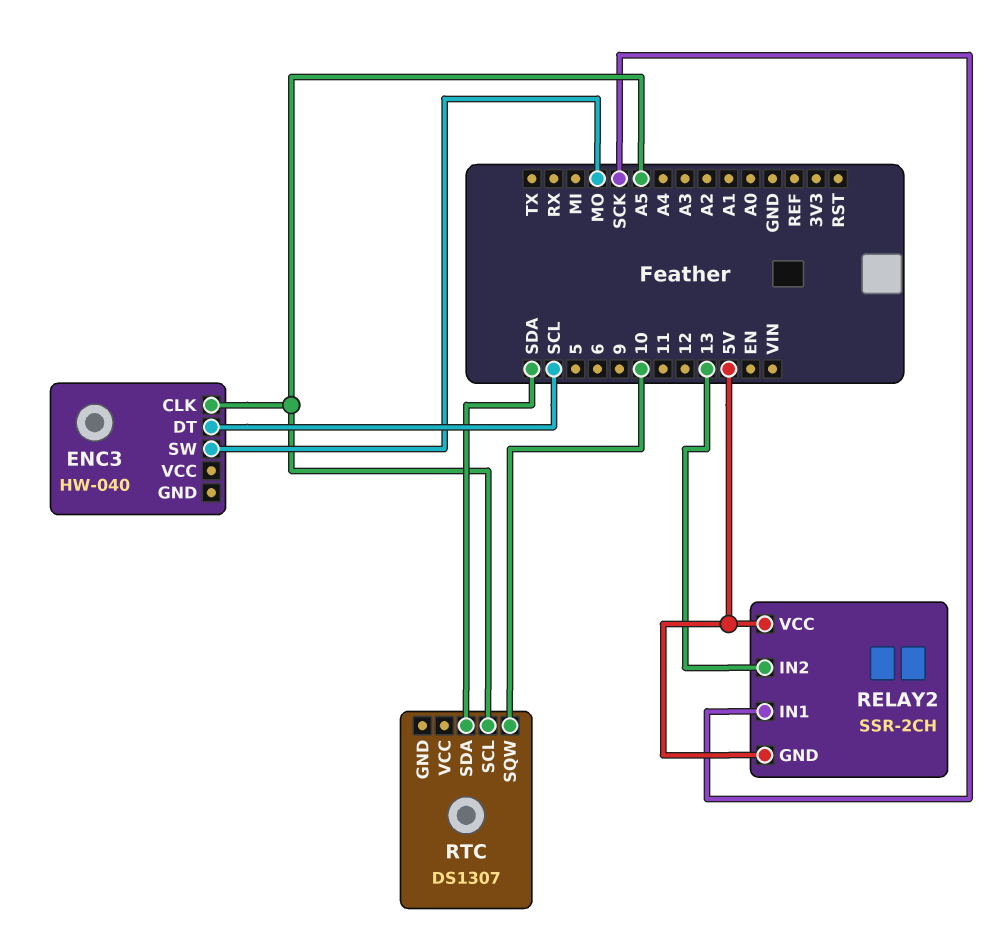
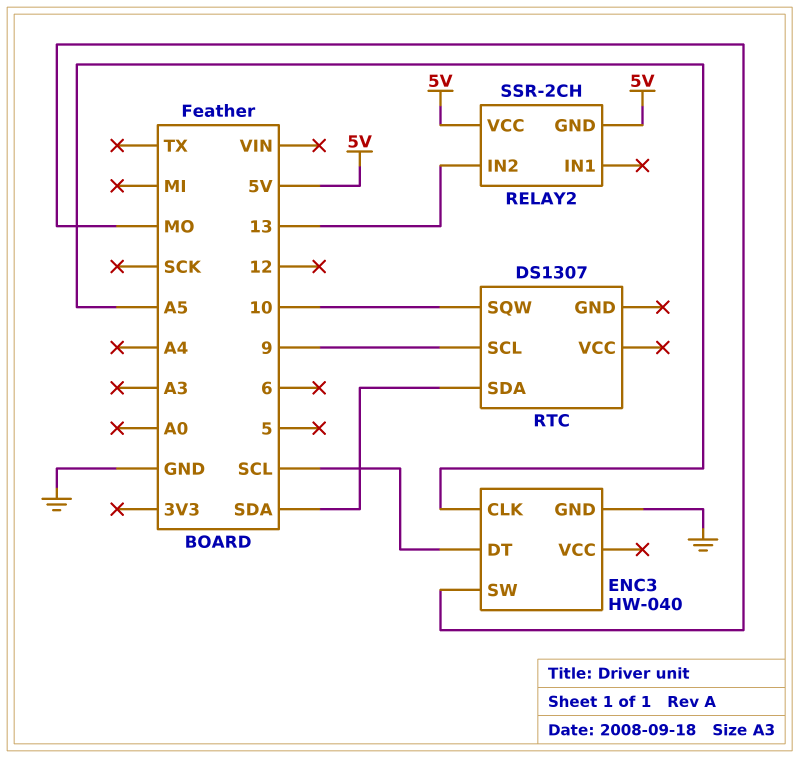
ENC3 pin GND: none -> GND
RELAY2 pin IN1: SCK -> none
RTC pin SCL: A5 -> 9

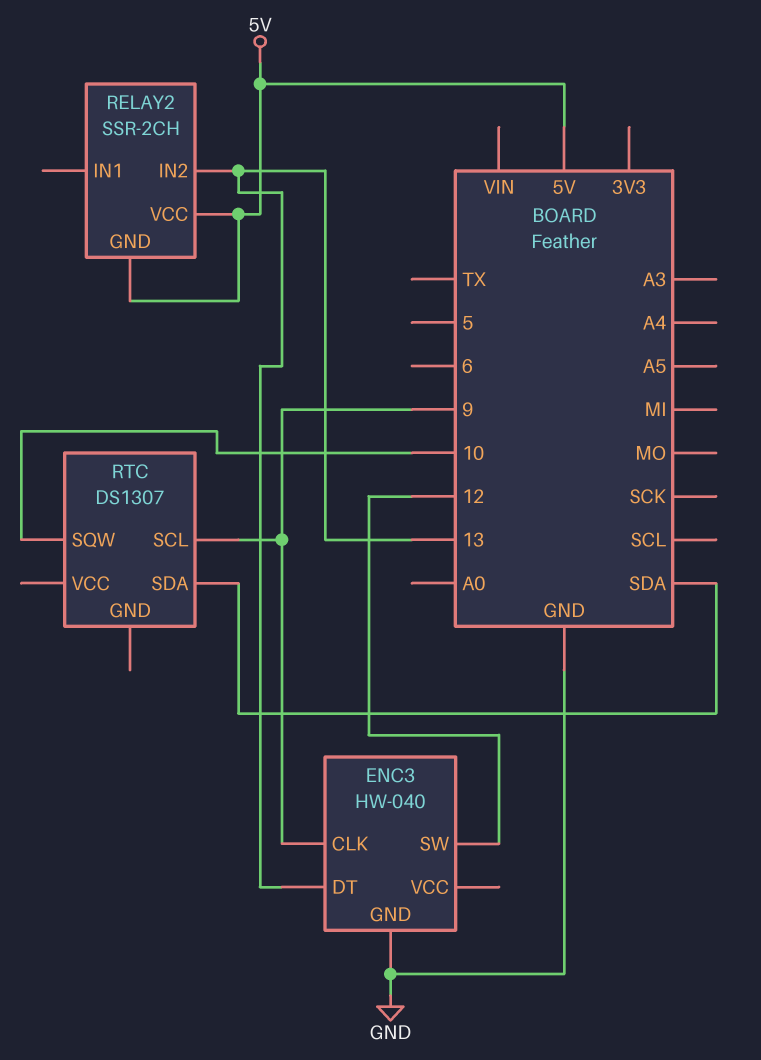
ENC3 pin CLK: A5 -> 9
ENC3 pin DT: SCL -> 13
ENC3 pin SW: MO -> 12

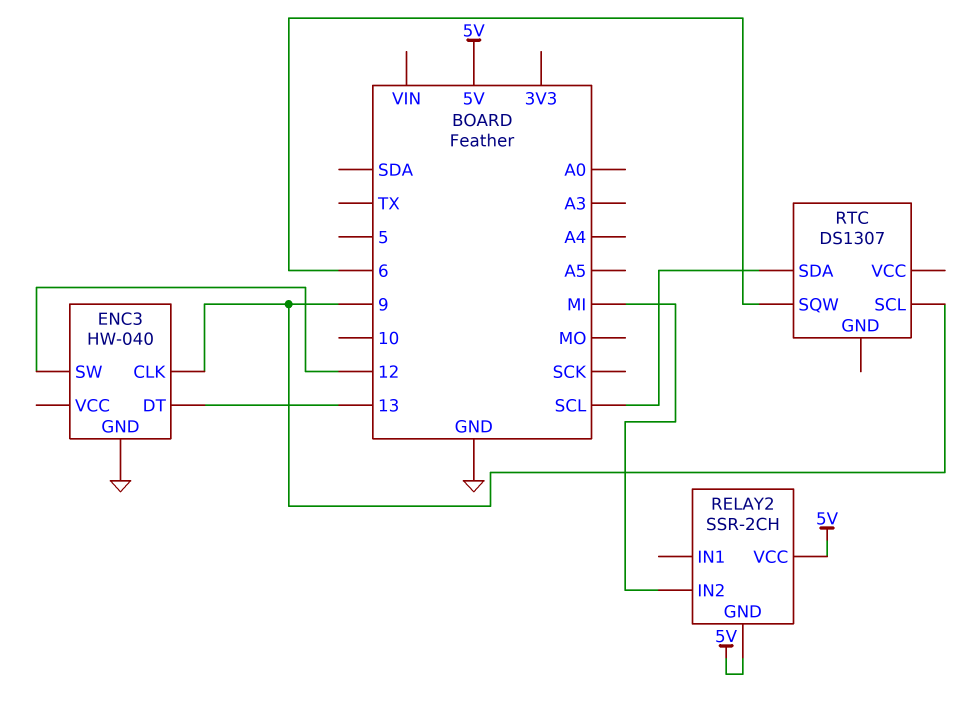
RELAY2 pin IN2: 13 -> MI
RTC pin SDA: SDA -> SCL
RTC pin SQW: 10 -> 6

